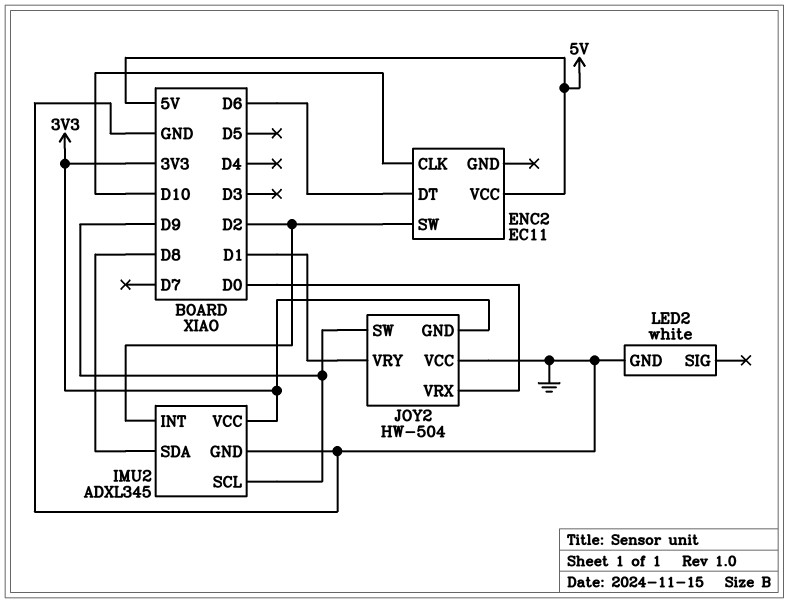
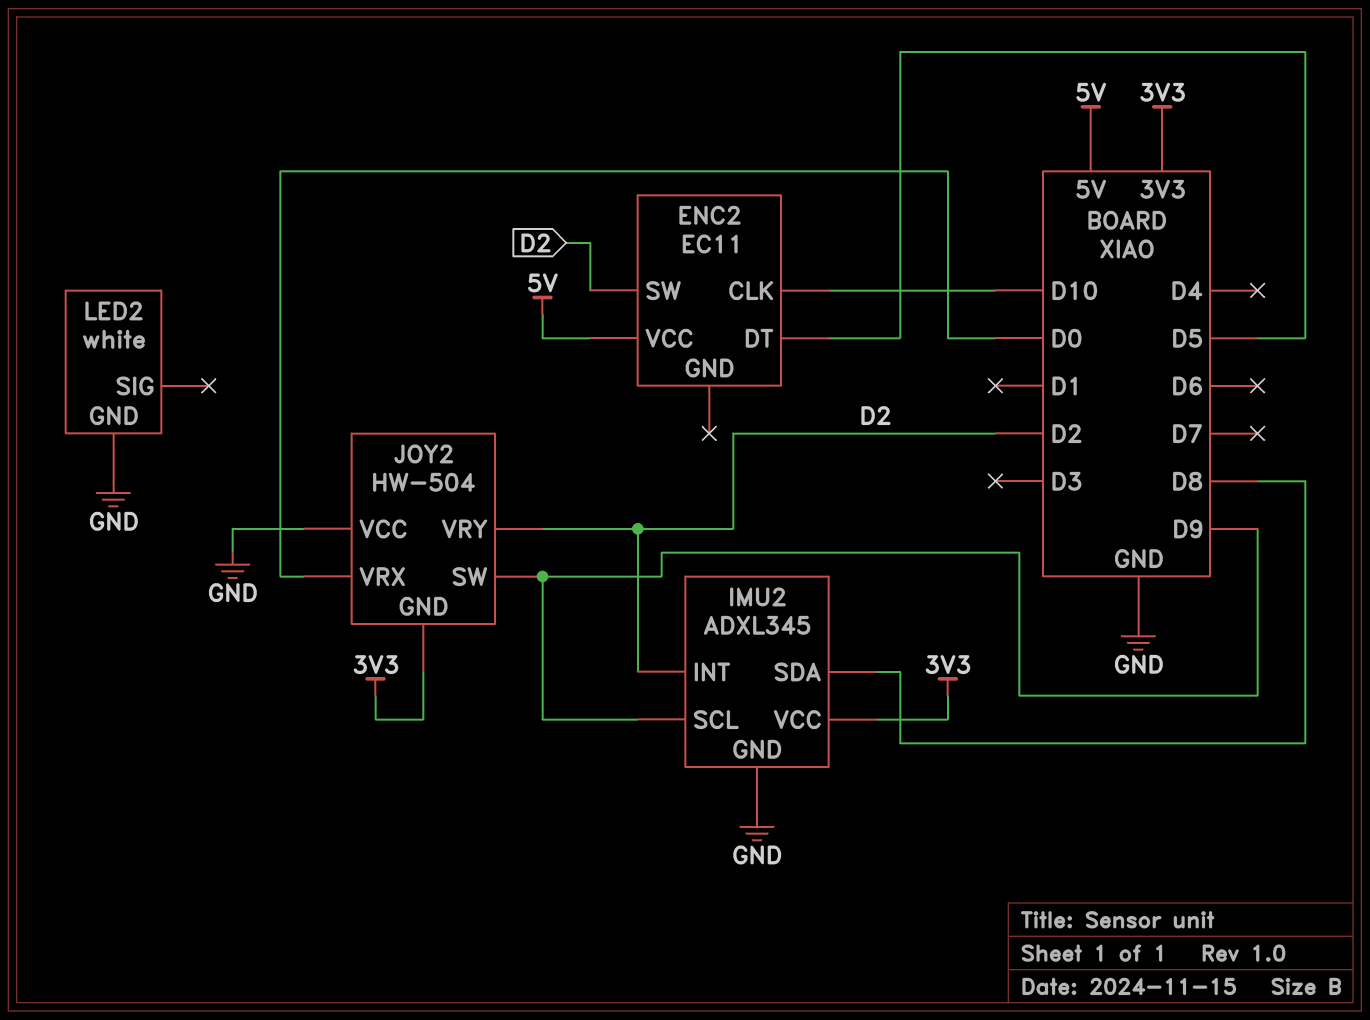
ENC2 pin DT: D6 -> D5
JOY2 pin VRY: D1 -> D2

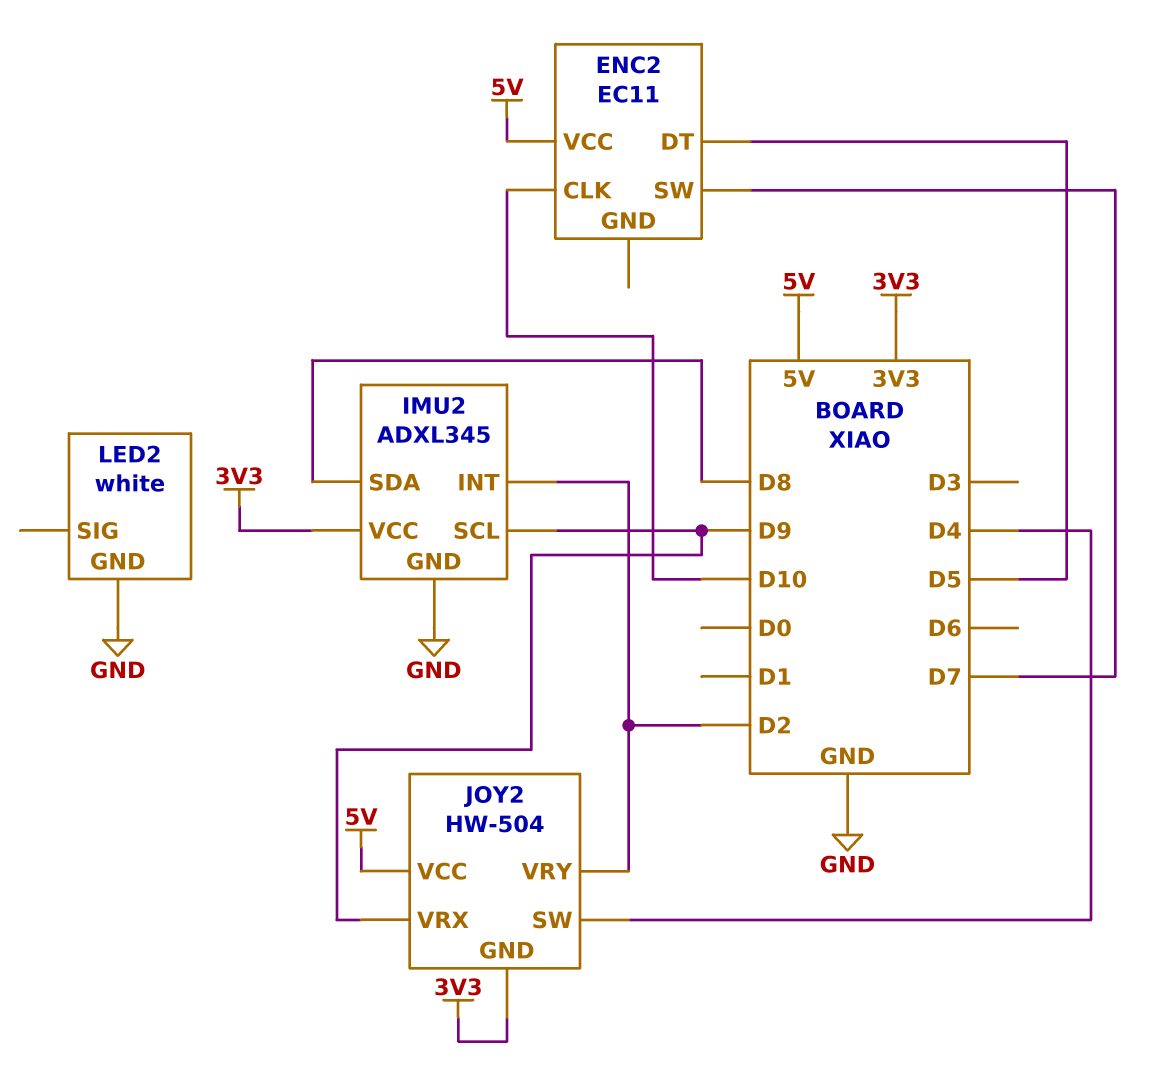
ENC2 pin SW: D2 -> D7
JOY2 pin SW: D9 -> D4
JOY2 pin VCC: GND -> 5V
JOY2 pin VRX: D0 -> D9

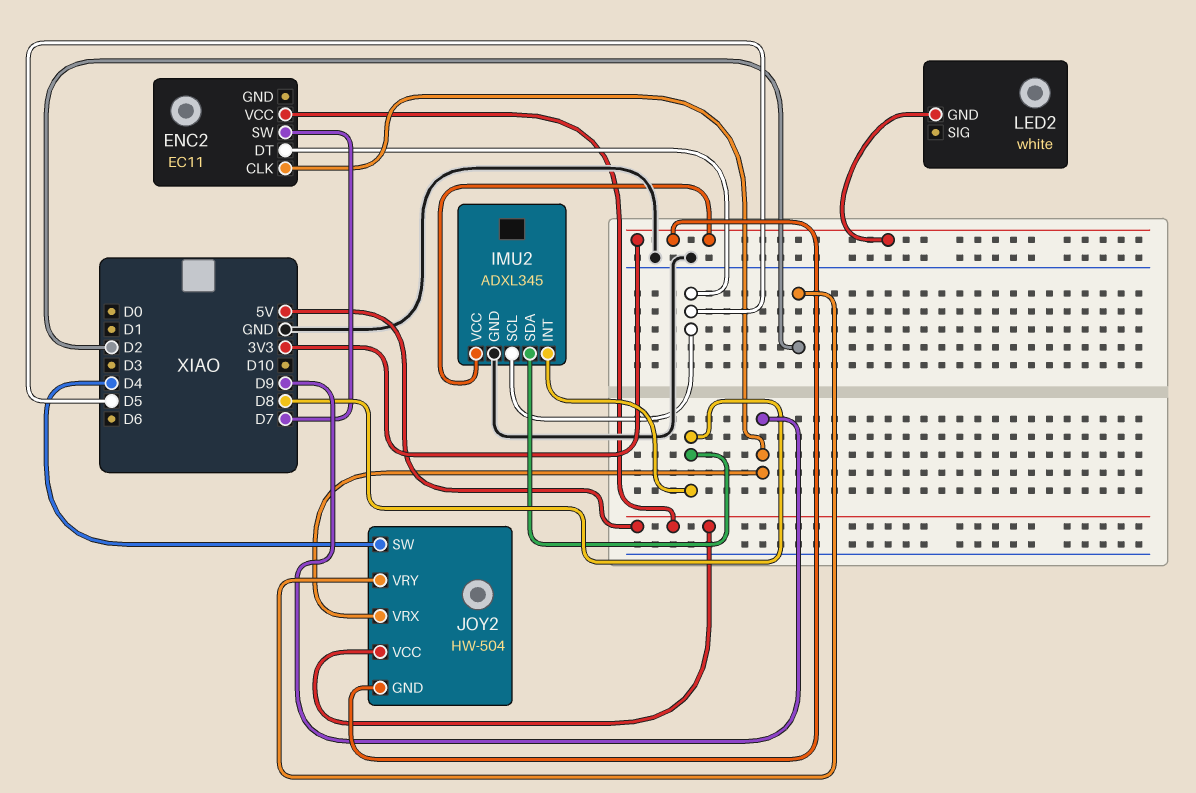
ENC2 pin CLK: D10 -> D9
IMU2 pin INT: D2 -> D8
IMU2 pin SCL: D9 -> D5
LED2 pin GND: GND -> 3V3

